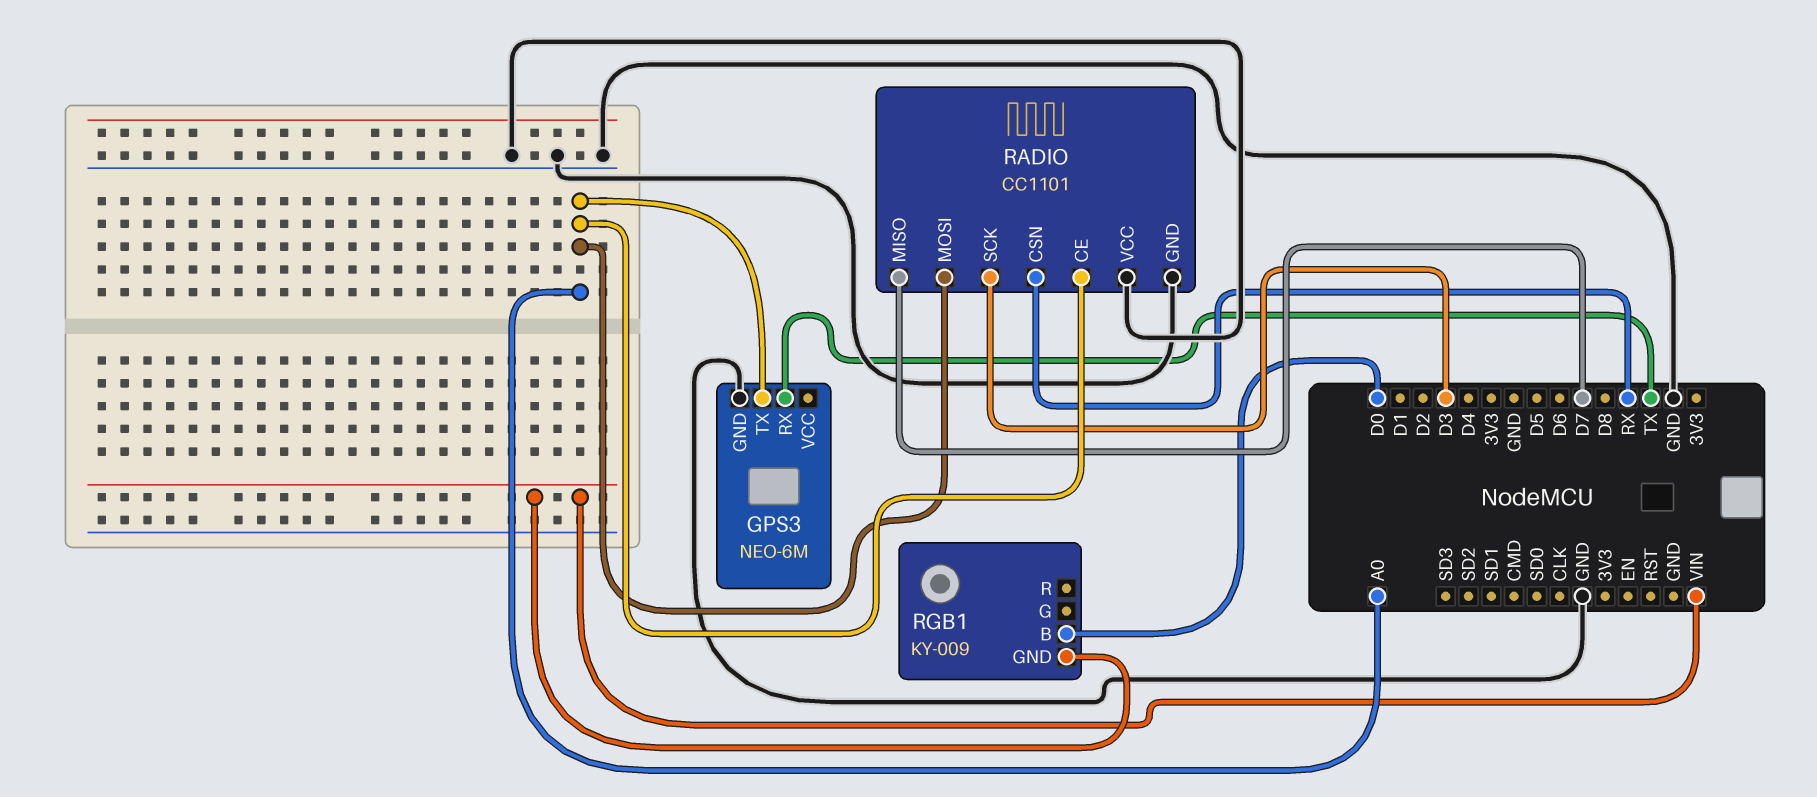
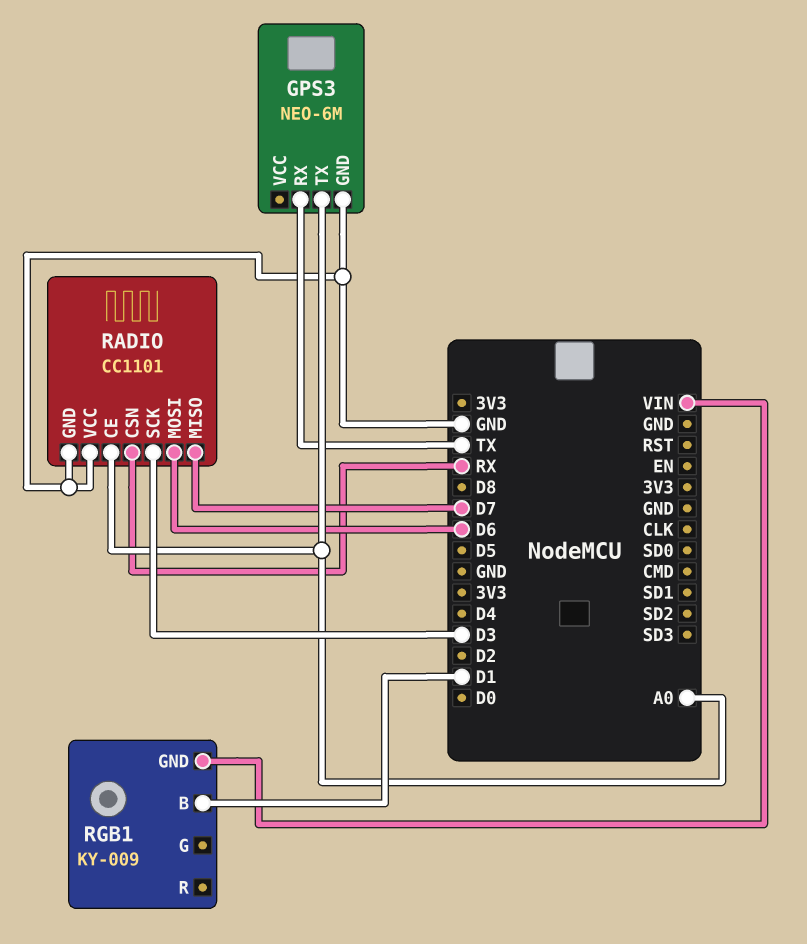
RADIO pin MOSI: A0 -> D6
RGB1 pin B: D0 -> D1

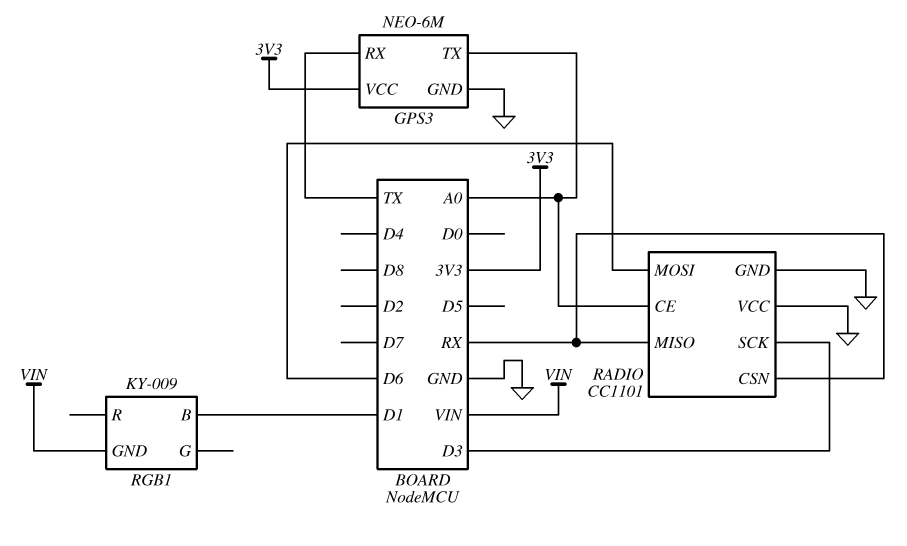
GPS3 pin VCC: none -> 3V3
RADIO pin MISO: D7 -> RX

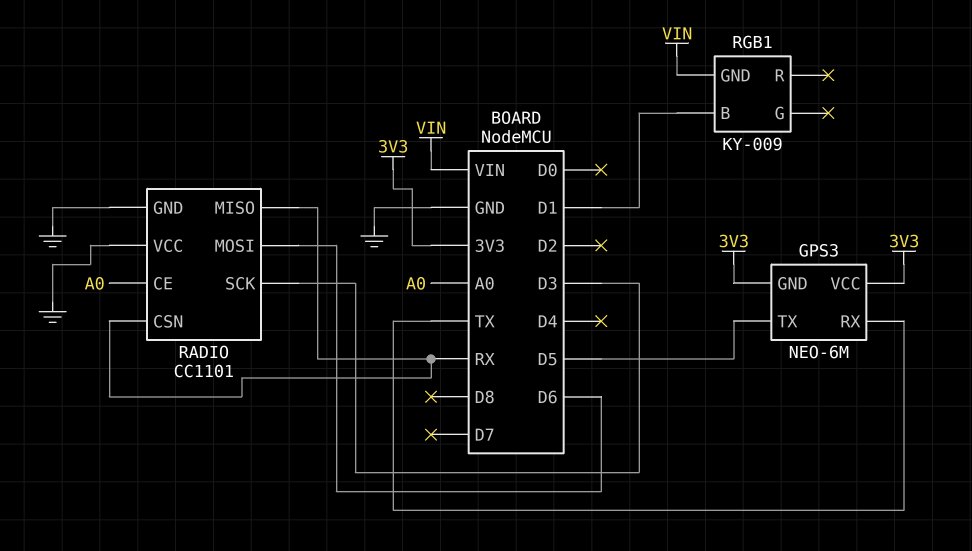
GPS3 pin GND: GND -> 3V3
GPS3 pin TX: A0 -> D5

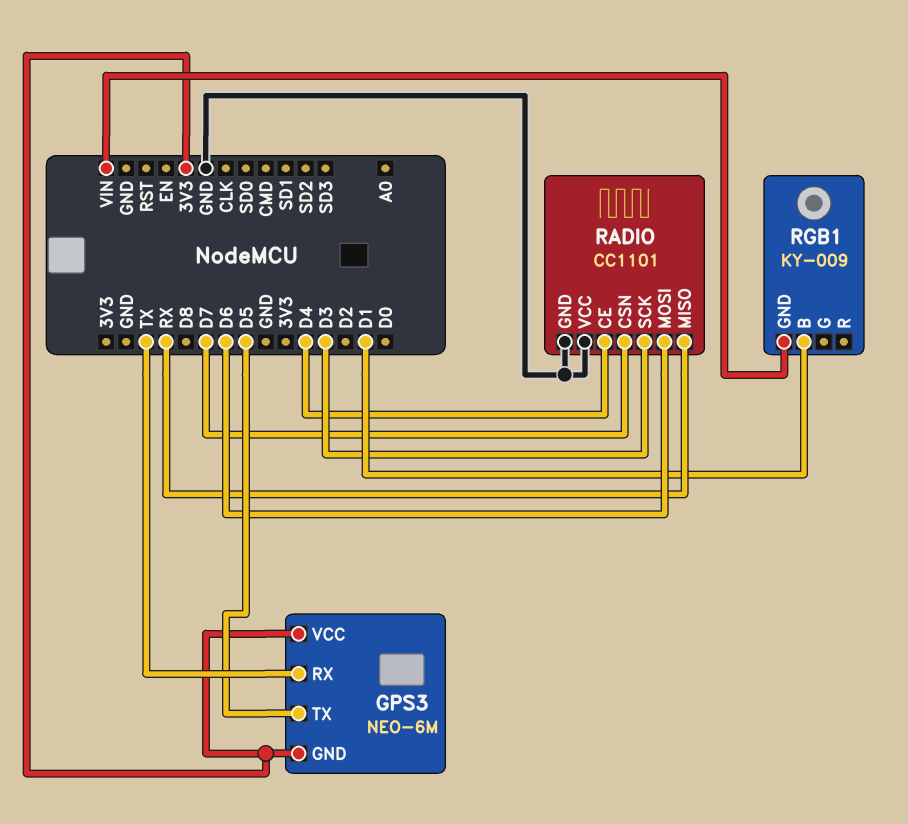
RADIO pin CE: A0 -> D4
RADIO pin CSN: RX -> D7

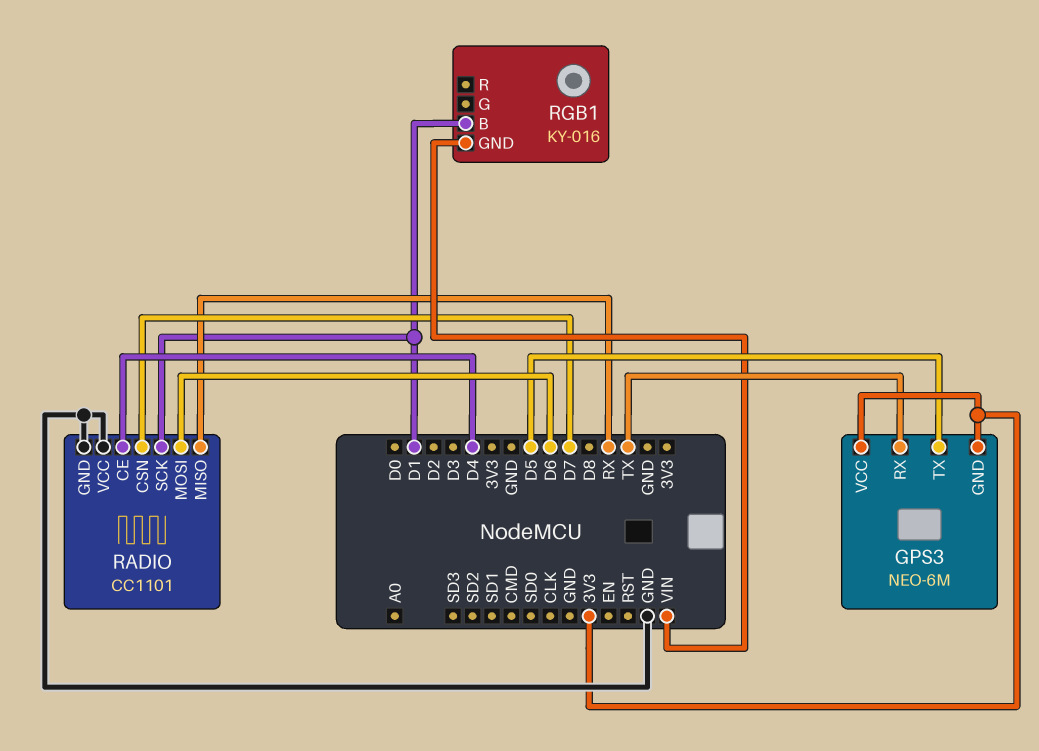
RADIO pin SCK: D3 -> D1
RGB1: KY-009 -> KY-016

